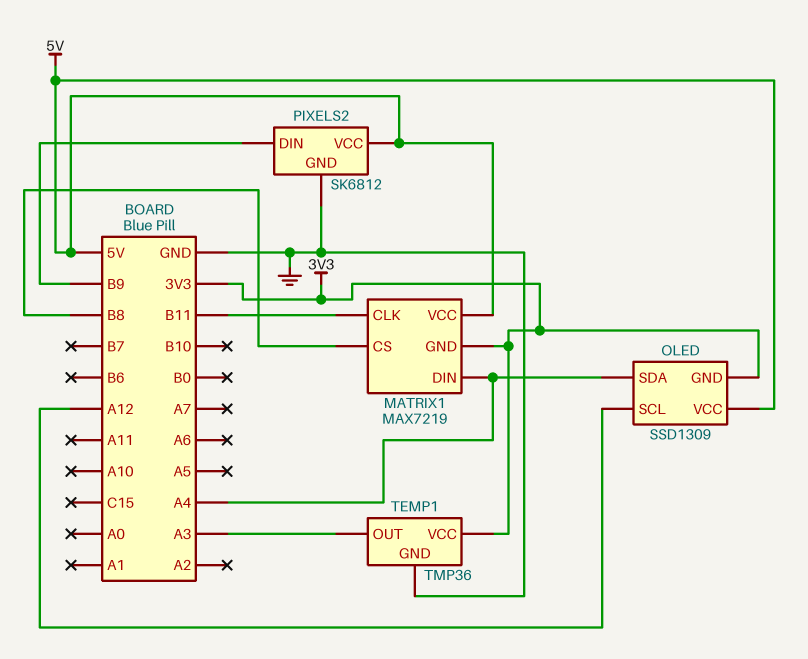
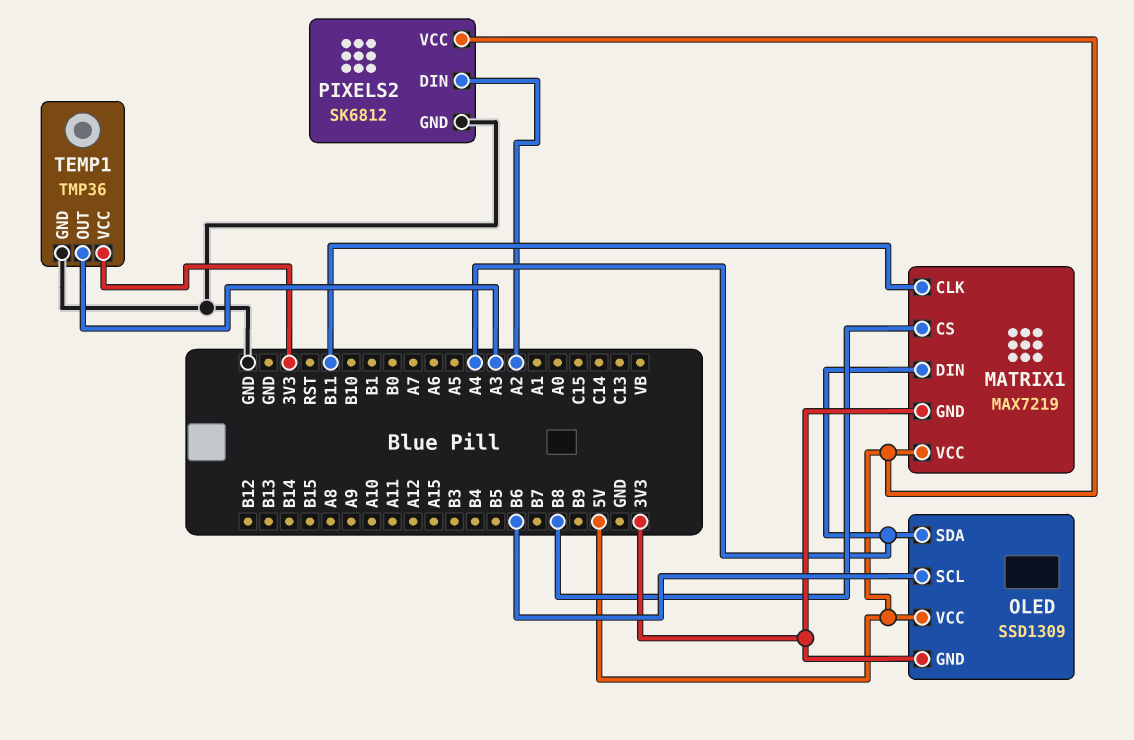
OLED pin SCL: A12 -> B6
PIXELS2 pin DIN: B9 -> A2

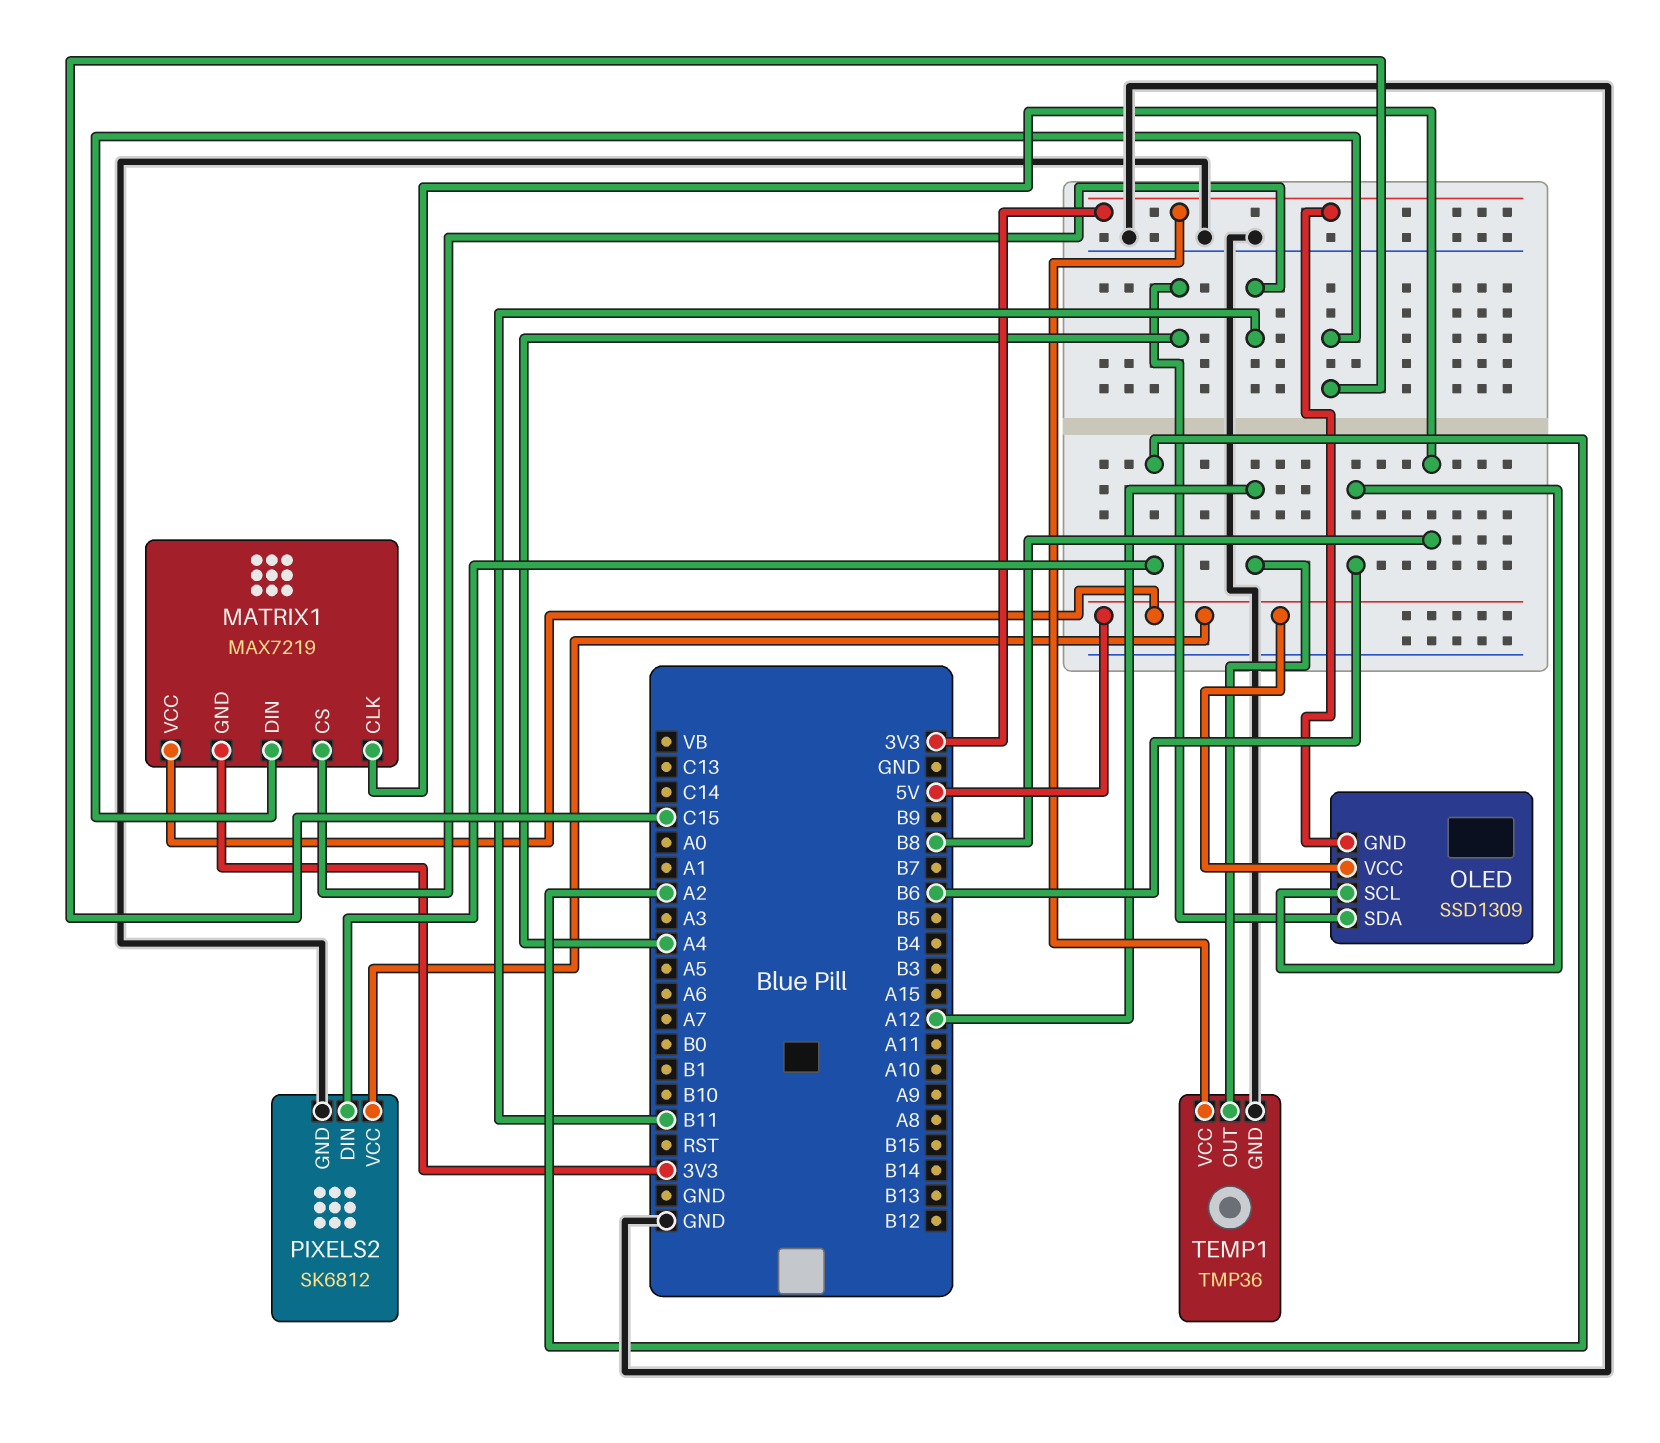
MATRIX1 pin CLK: B11 -> B8
MATRIX1 pin CS: B8 -> B11
MATRIX1 pin DIN: A4 -> C15
TEMP1 pin OUT: A3 -> A12

